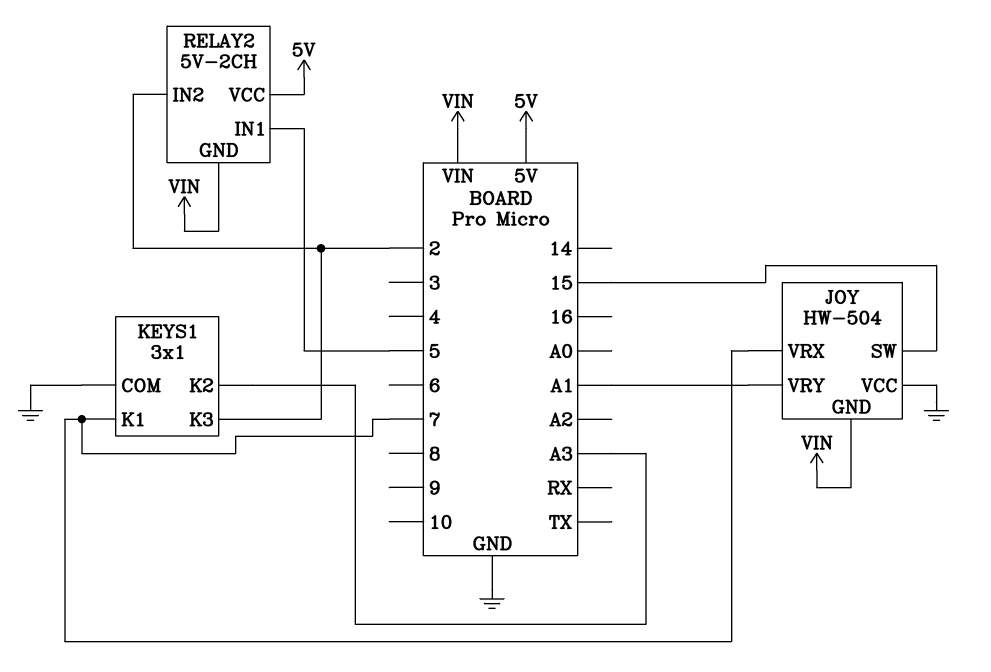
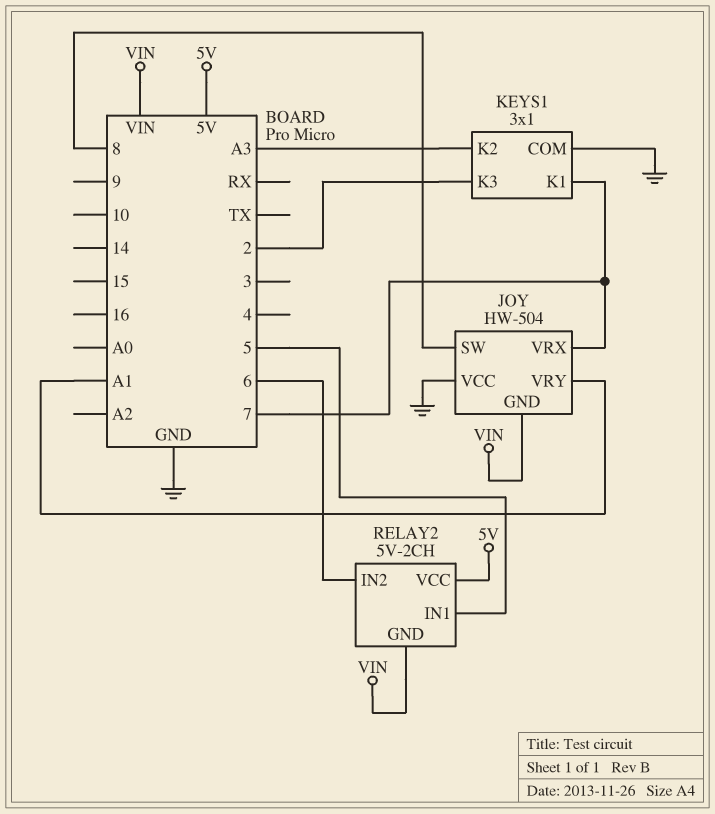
JOY pin SW: 15 -> 8
RELAY2 pin IN2: 2 -> 6

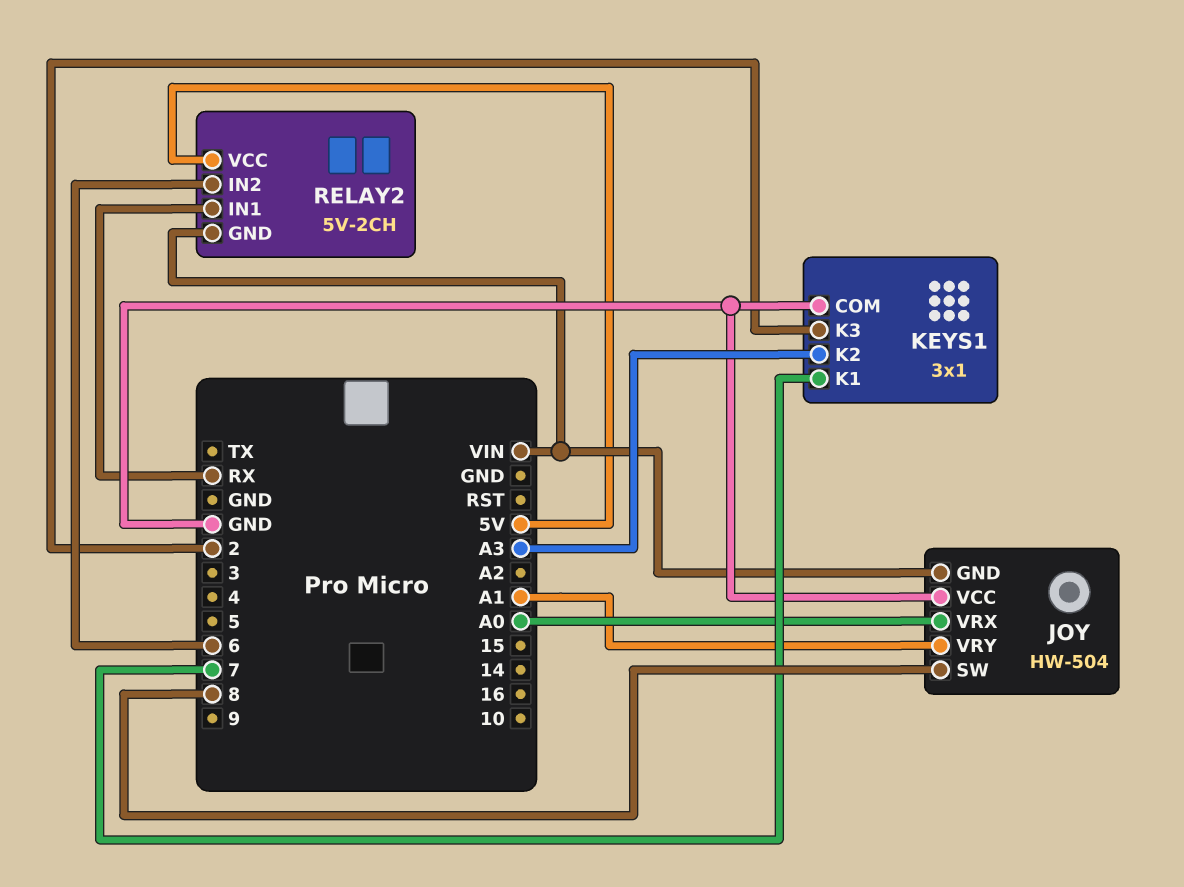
JOY pin VRX: 7 -> A0
RELAY2 pin IN1: 5 -> RX

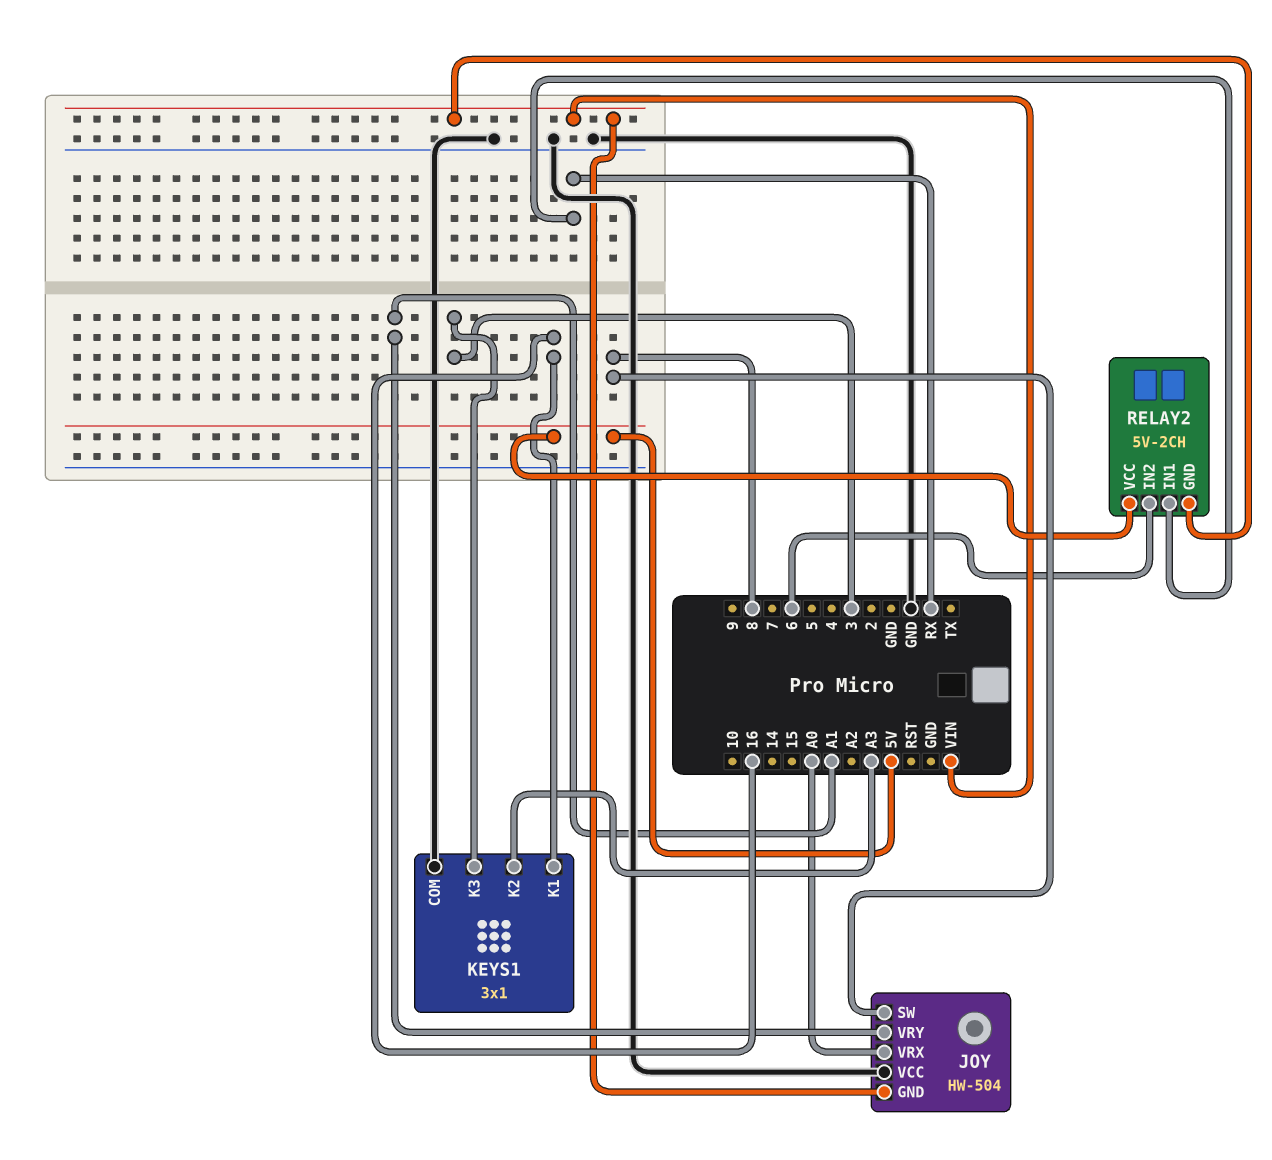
KEYS1 pin K1: 7 -> 16
KEYS1 pin K3: 2 -> 3

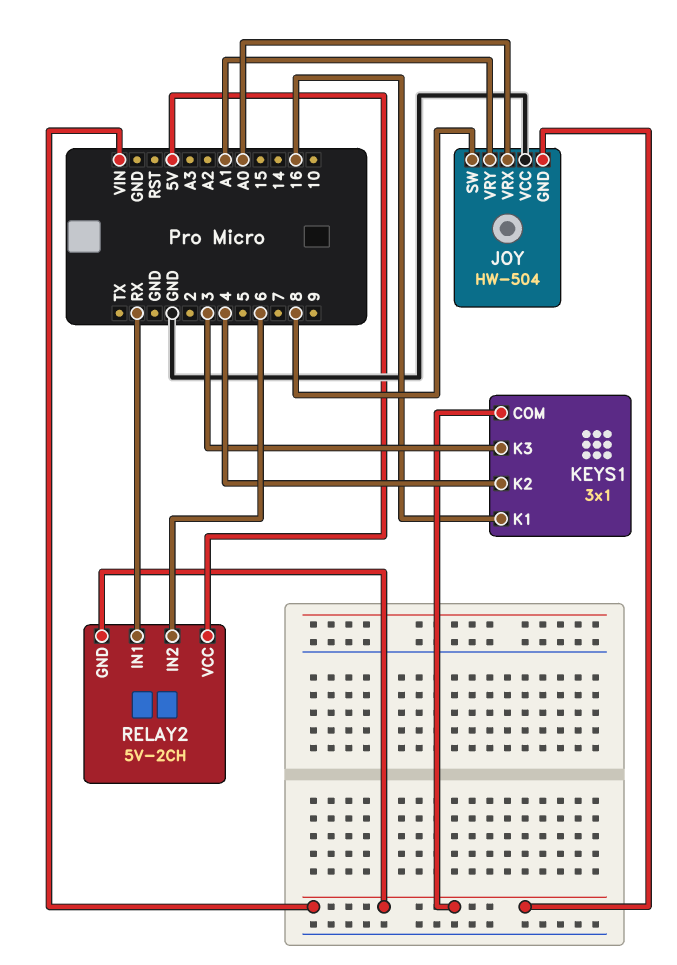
KEYS1 pin COM: GND -> VIN
KEYS1 pin K2: A3 -> 4

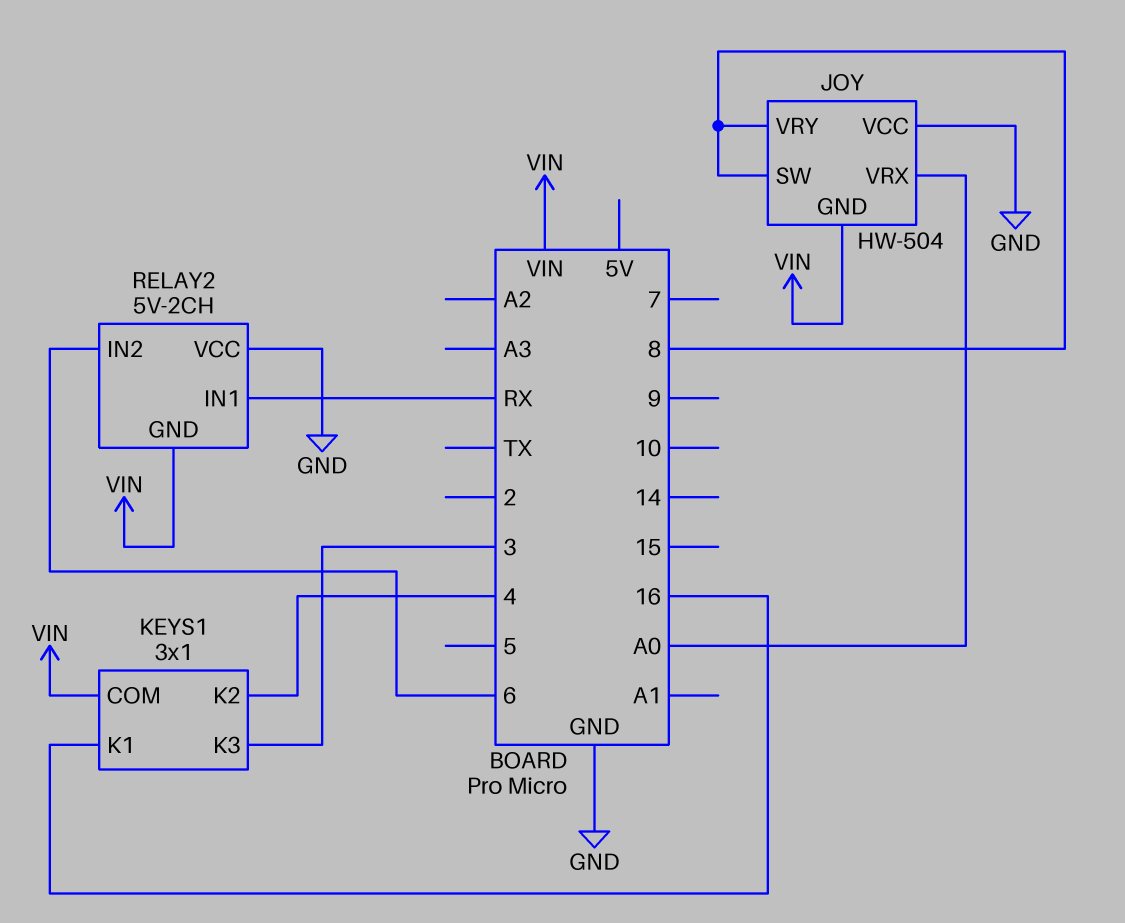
JOY pin VRY: A1 -> 8
RELAY2 pin VCC: 5V -> GND

